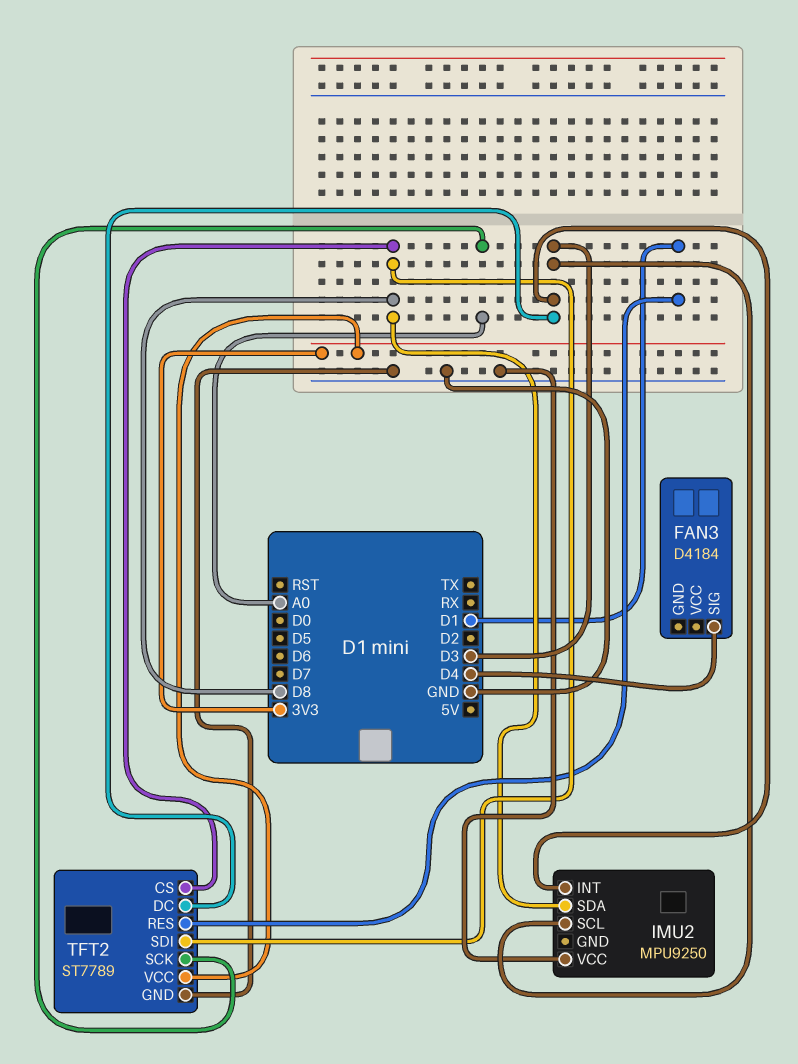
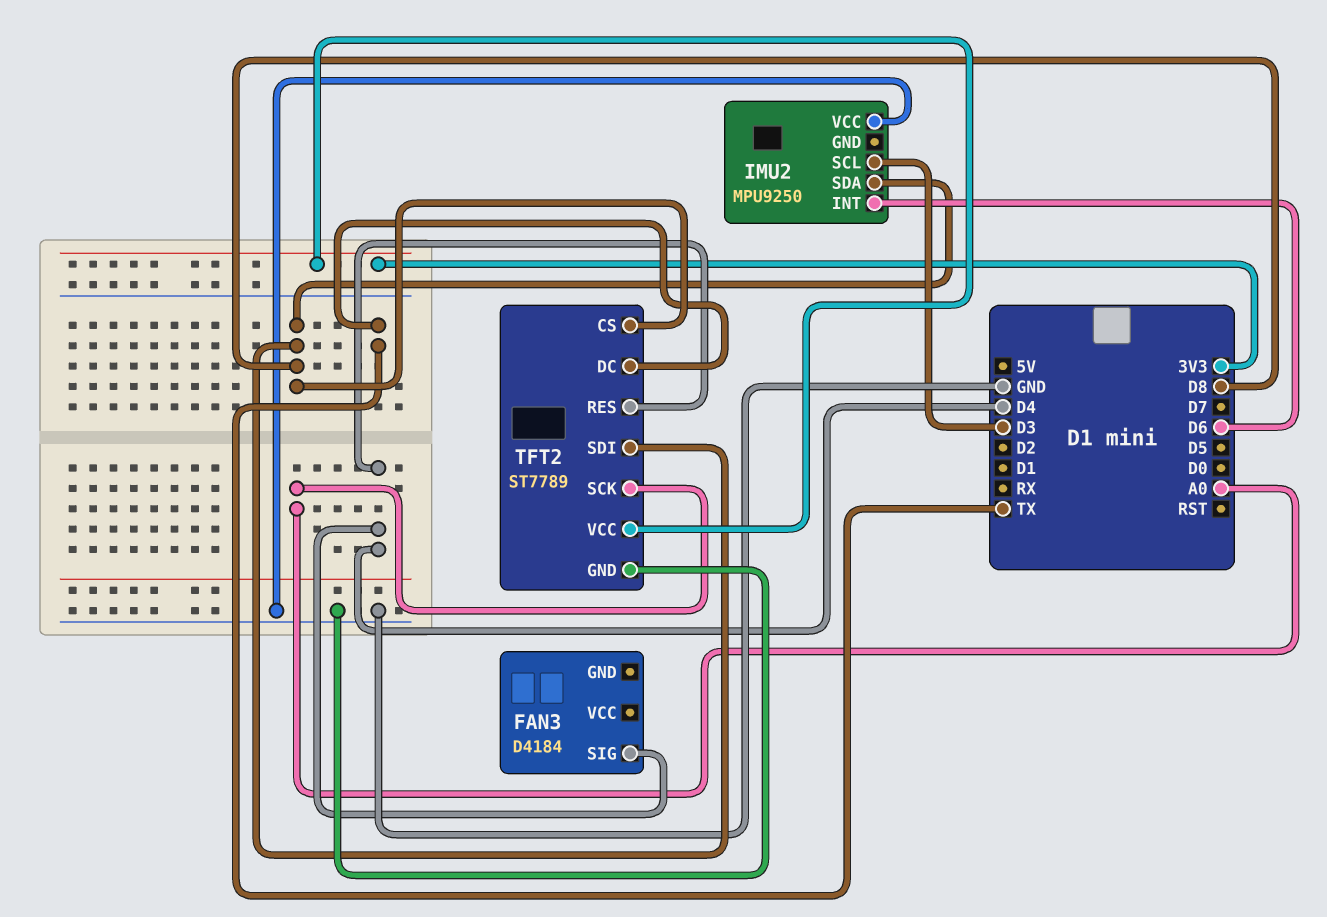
IMU2 pin INT: D3 -> D6
TFT2 pin DC: D3 -> TX
TFT2 pin RES: D1 -> D4

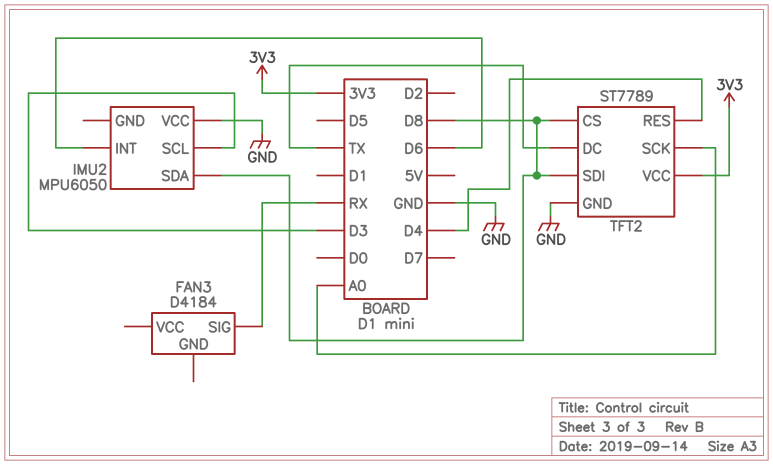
FAN3 pin SIG: D4 -> RX
IMU2: MPU9250 -> MPU6050

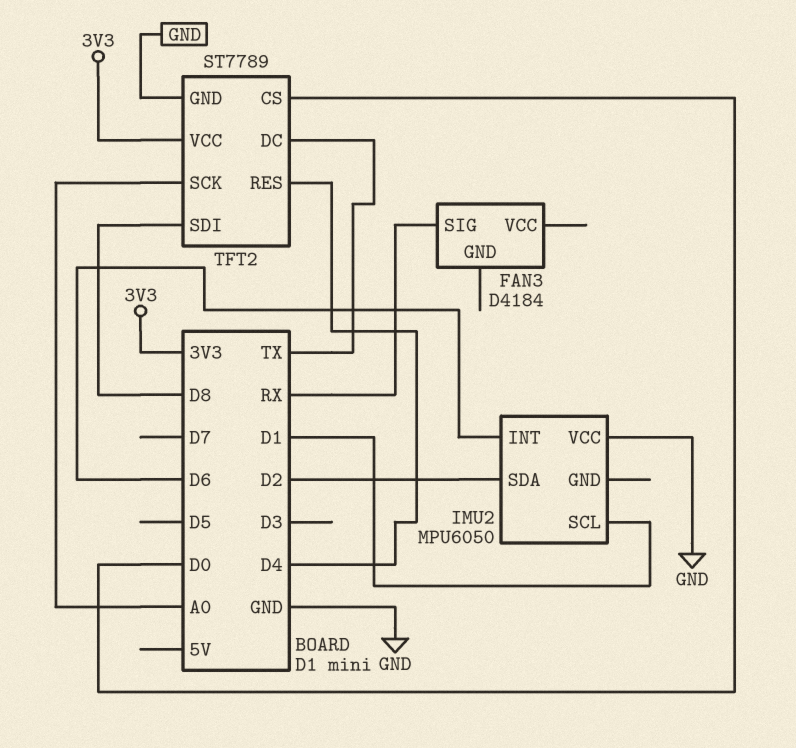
IMU2 pin SCL: D3 -> D1
IMU2 pin SDA: D8 -> D2
TFT2 pin CS: D8 -> D0

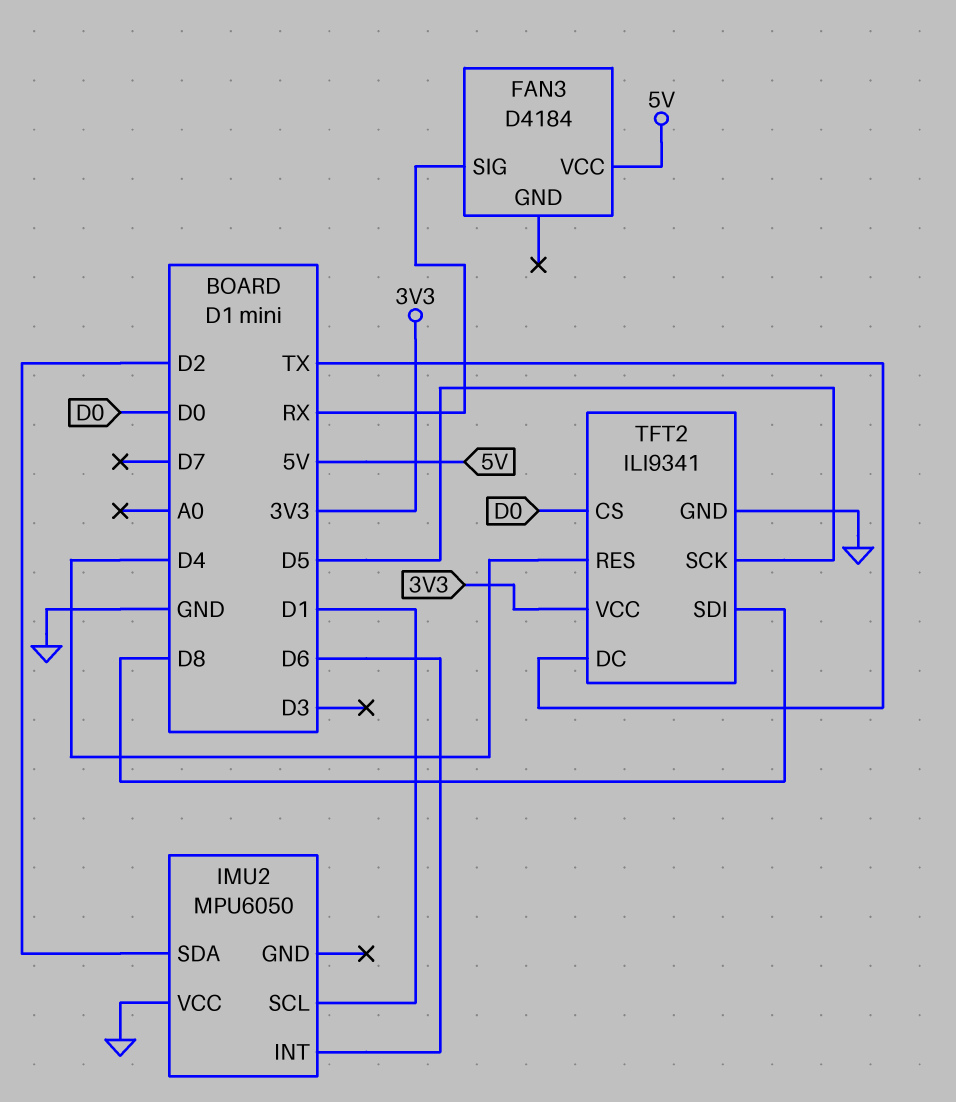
FAN3 pin VCC: none -> 5V
TFT2: ST7789 -> ILI9341
TFT2 pin SCK: A0 -> D5

